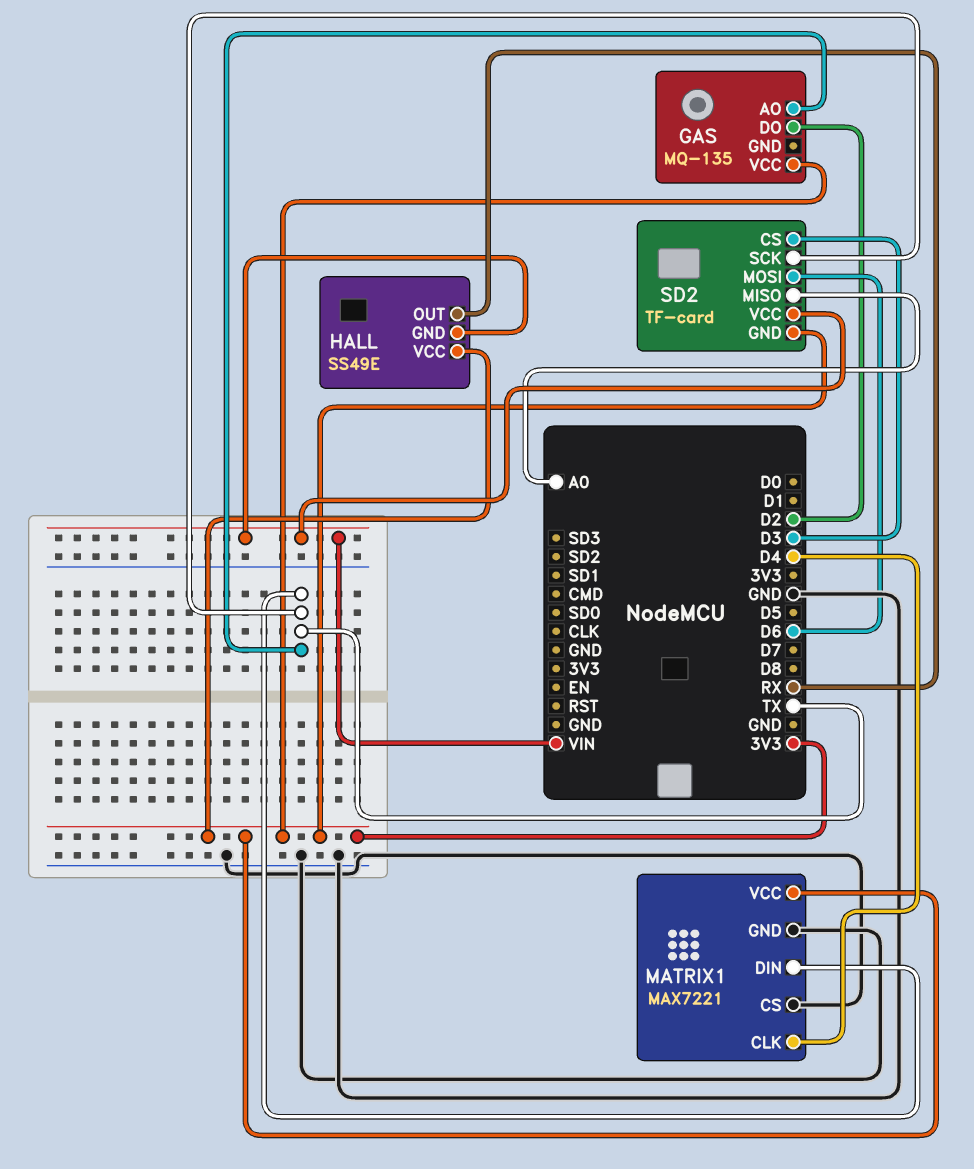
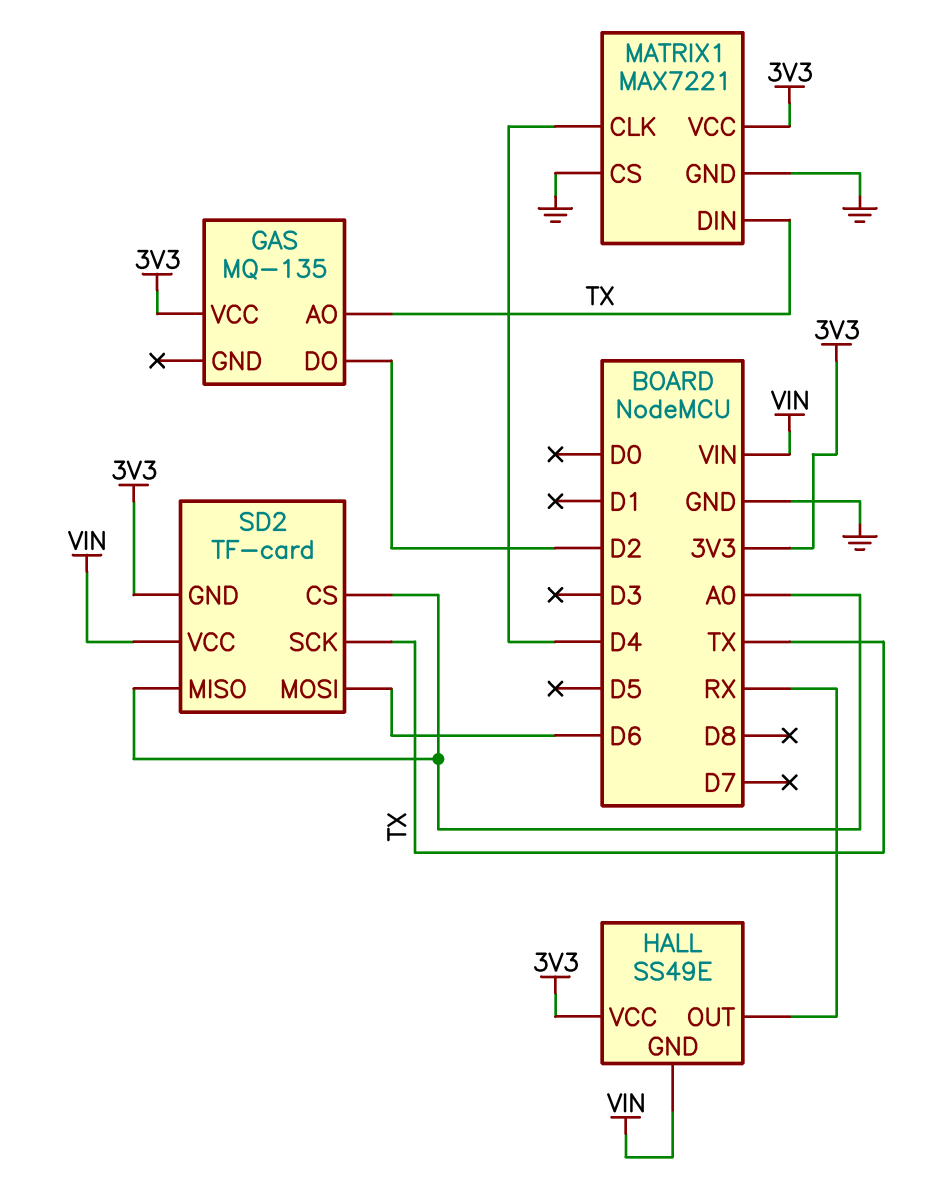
SD2 pin CS: D3 -> A0

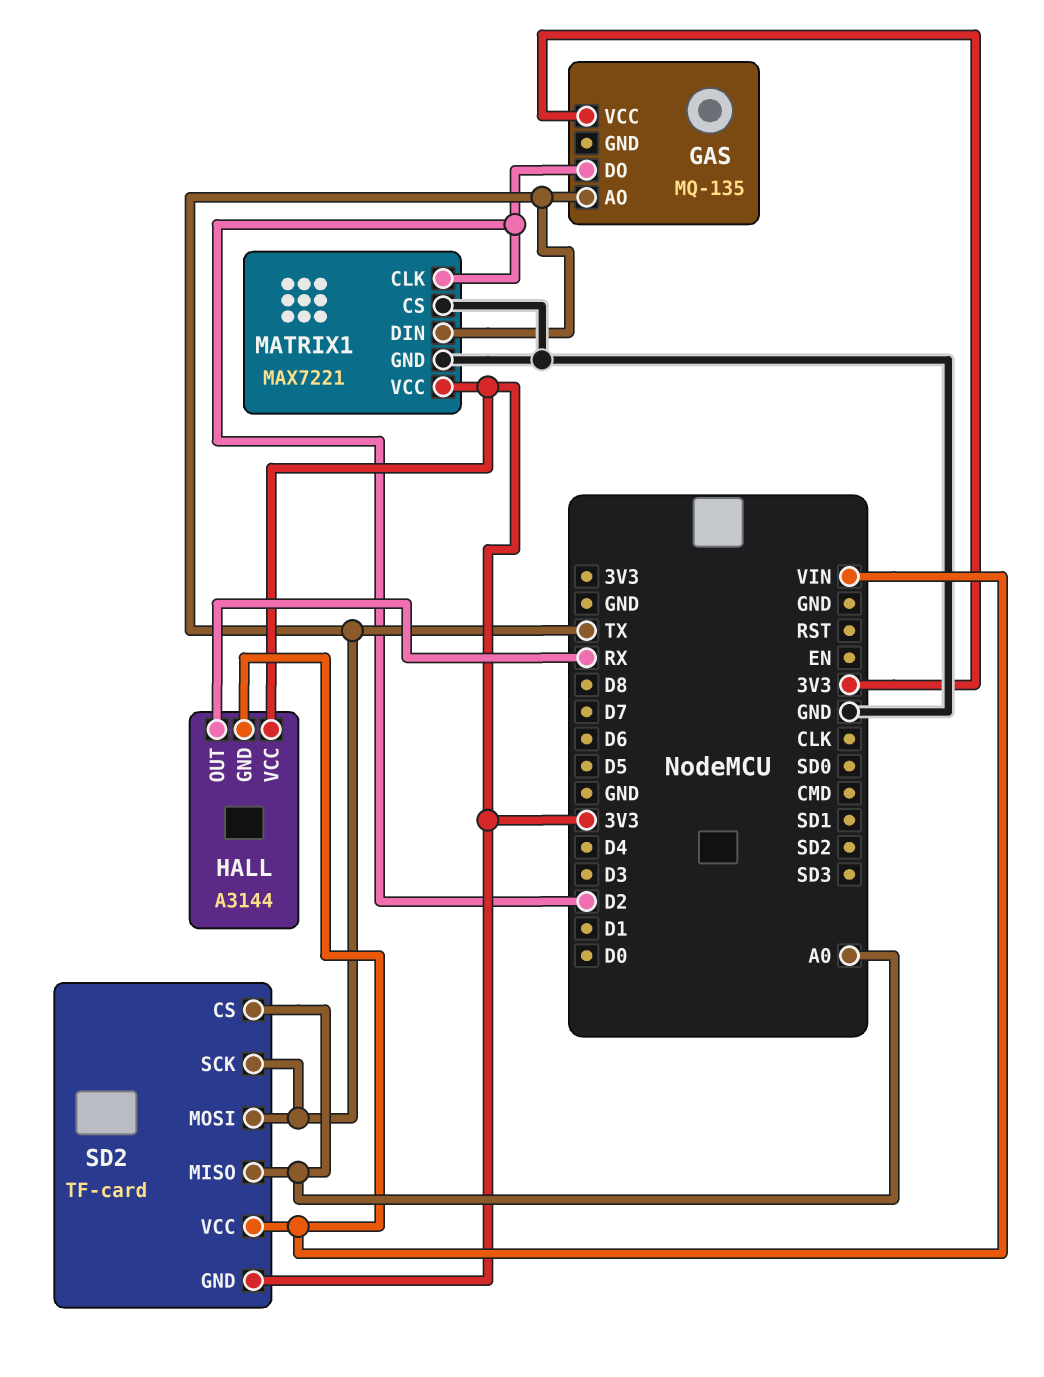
HALL: SS49E -> A3144
MATRIX1 pin CLK: D4 -> D2
SD2 pin MOSI: D6 -> TX

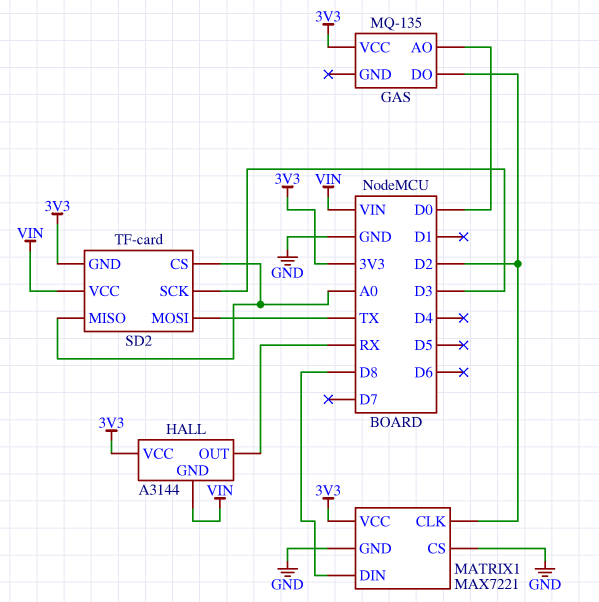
GAS pin AO: TX -> D0
MATRIX1 pin DIN: TX -> D8
SD2 pin SCK: TX -> D3

